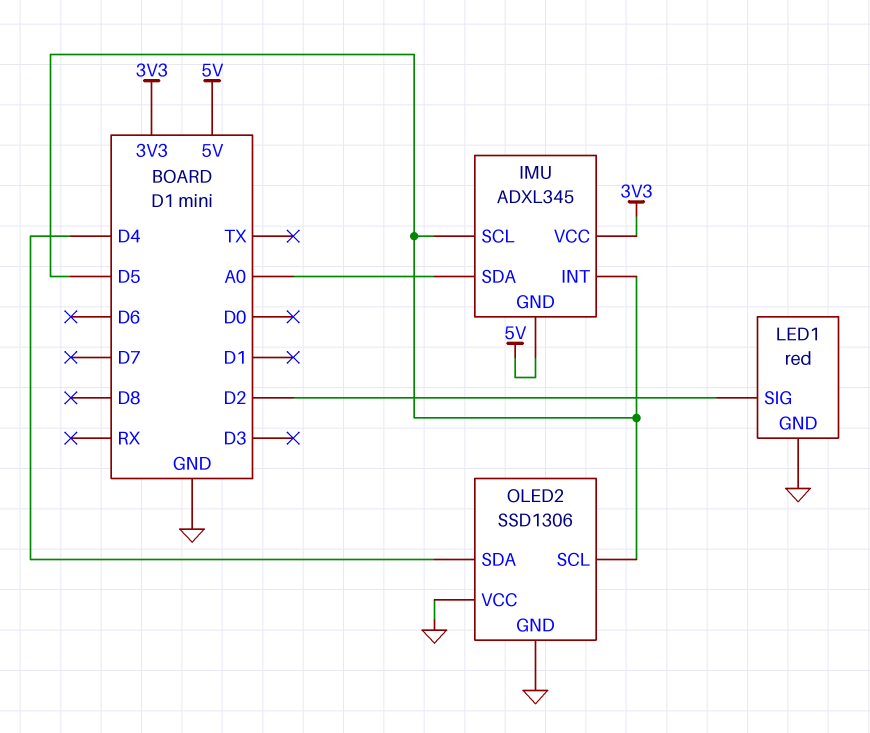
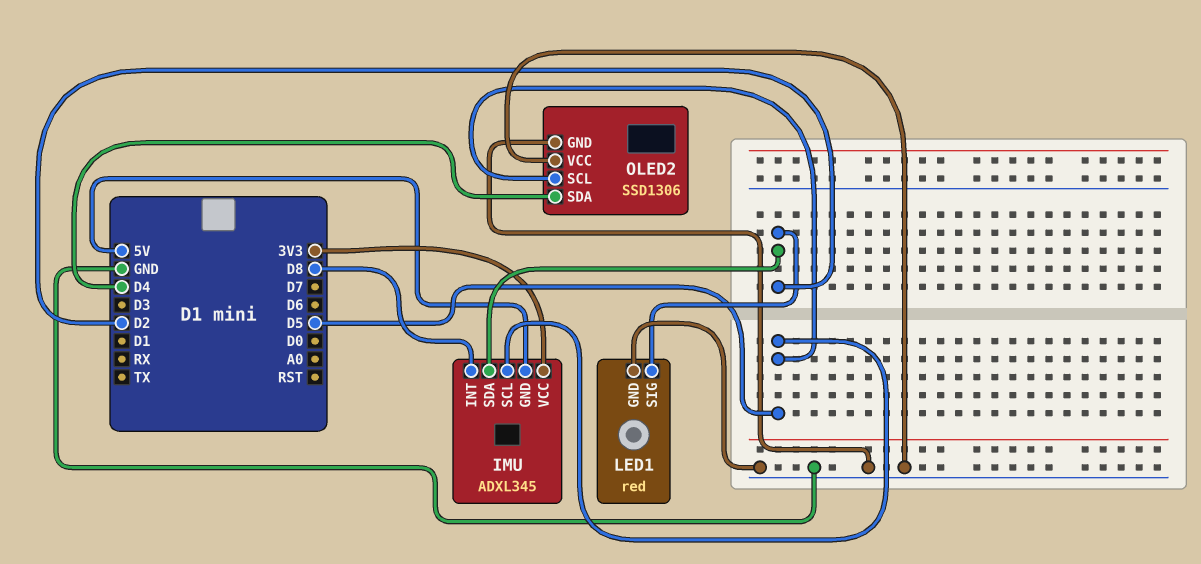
IMU pin INT: D5 -> D8
IMU pin SDA: A0 -> D2

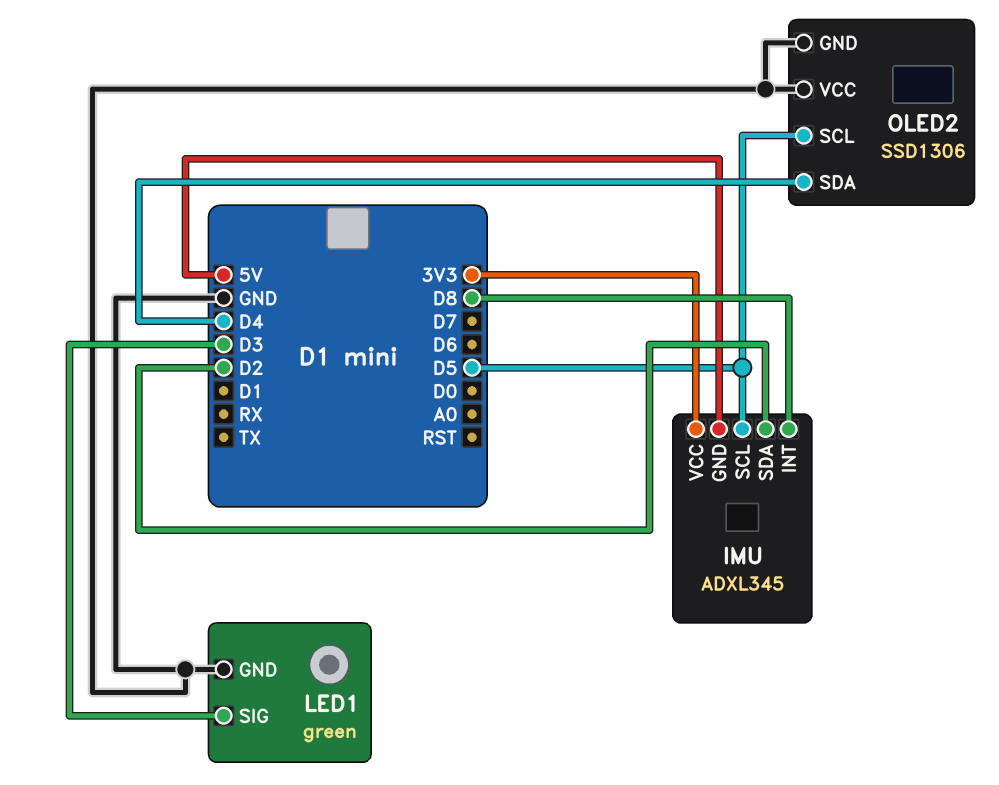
LED1: red -> green
LED1 pin SIG: D2 -> D3

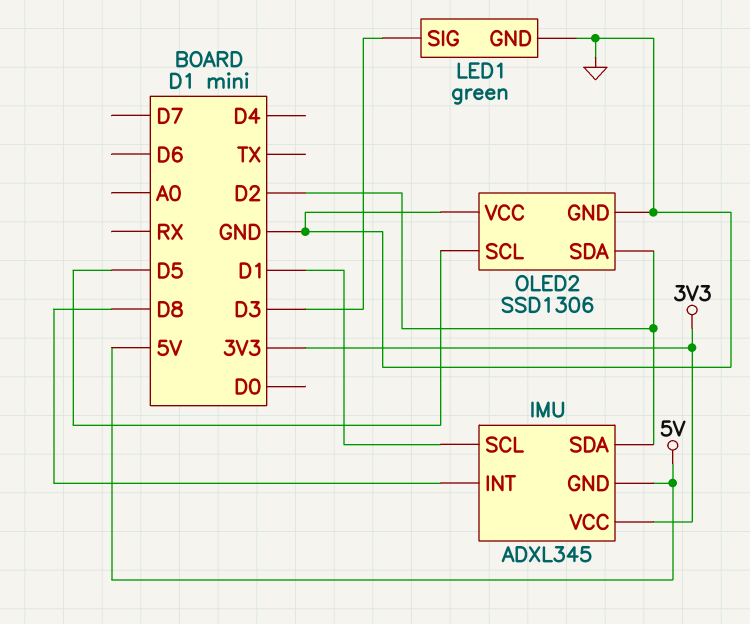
IMU pin SCL: D5 -> D1
OLED2 pin SDA: D4 -> D2

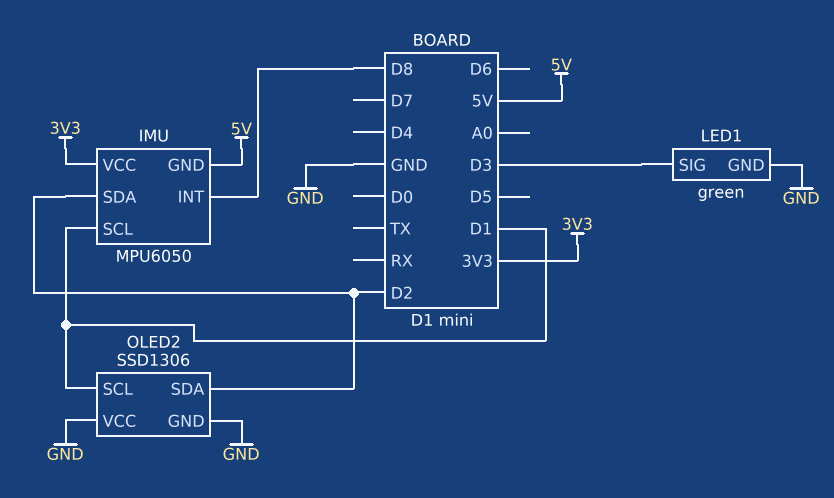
IMU: ADXL345 -> MPU6050
OLED2 pin SCL: D5 -> D1

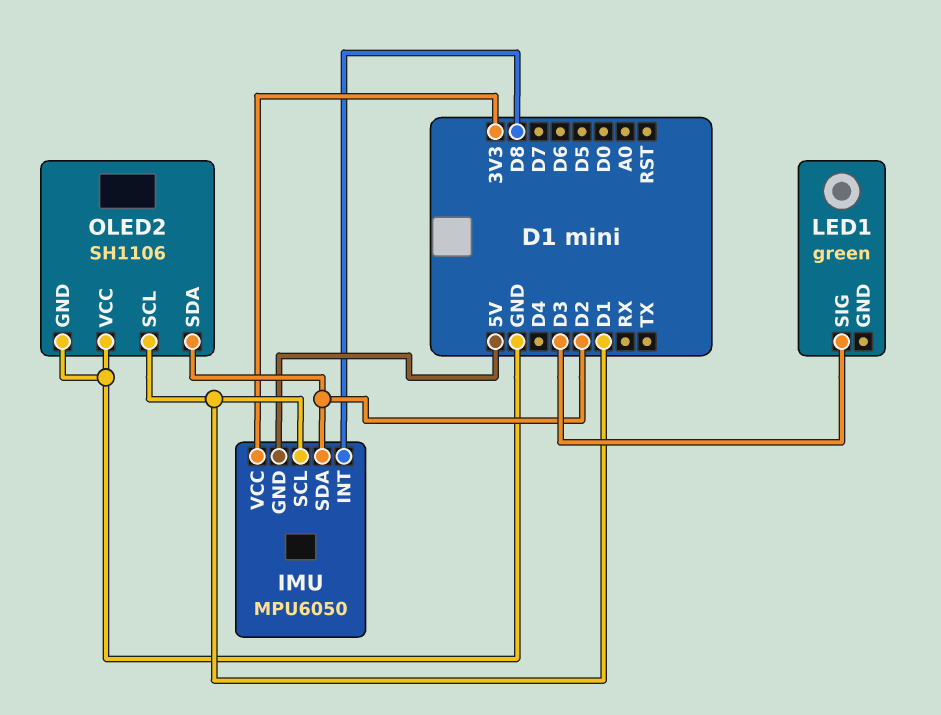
LED1 pin GND: GND -> none
OLED2: SSD1306 -> SH1106

